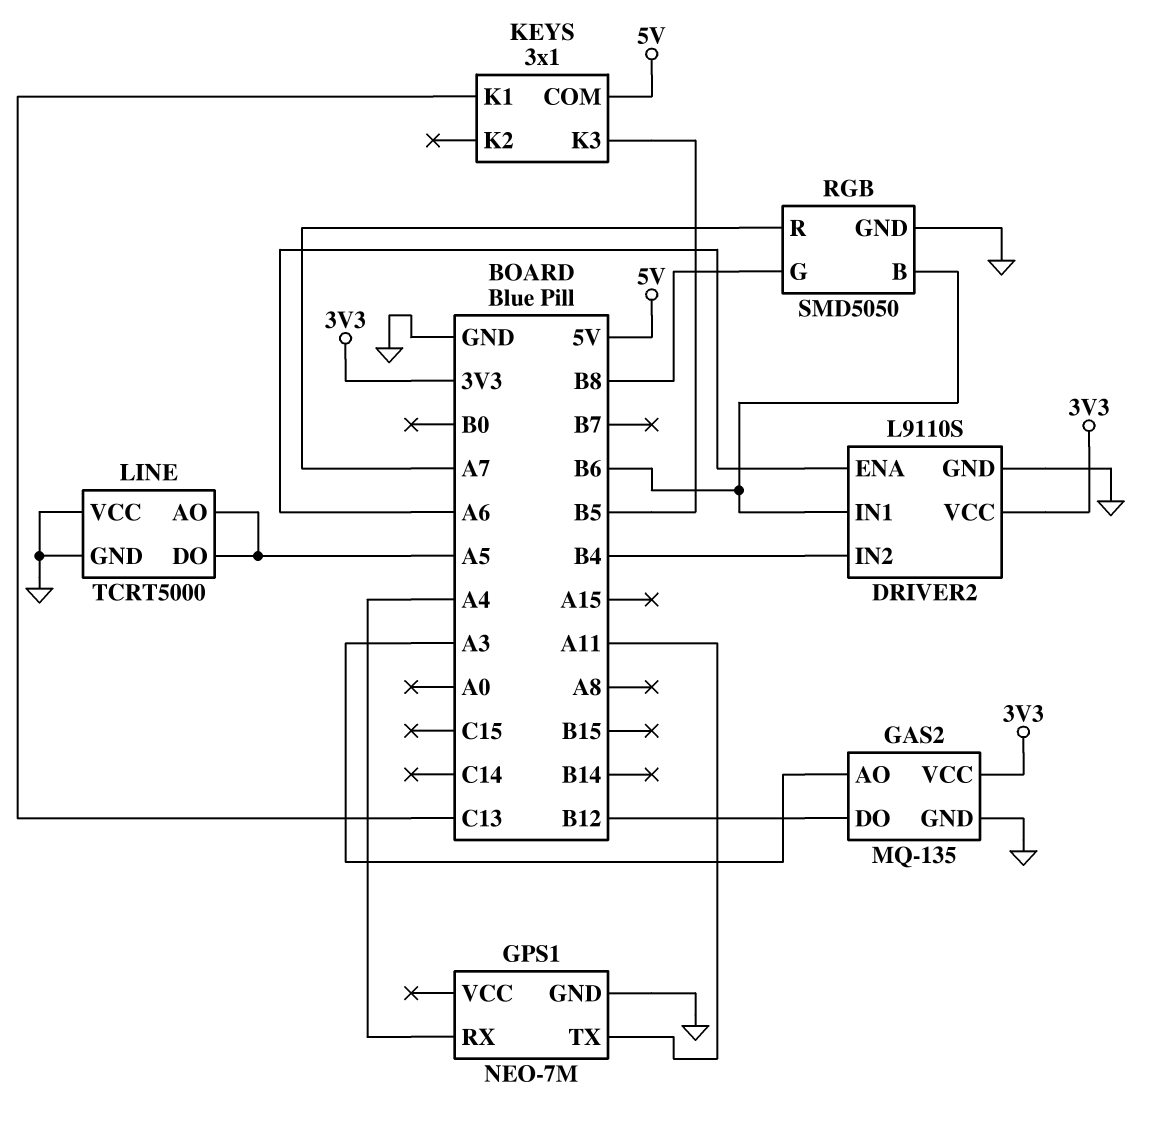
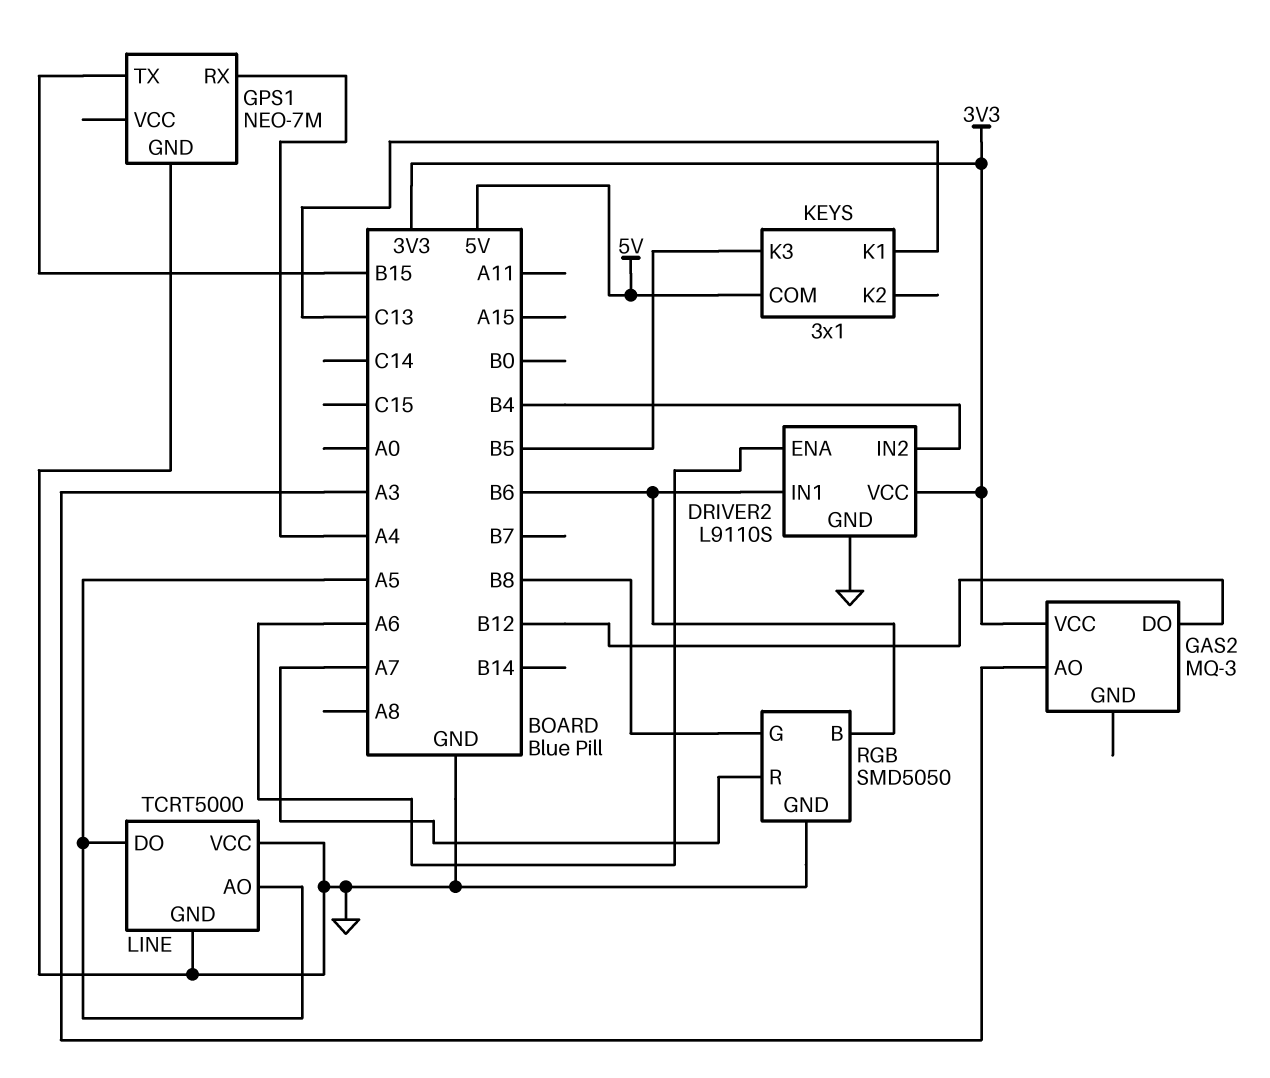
GAS2: MQ-135 -> MQ-3
GAS2 pin GND: GND -> none
GPS1 pin TX: A11 -> B15

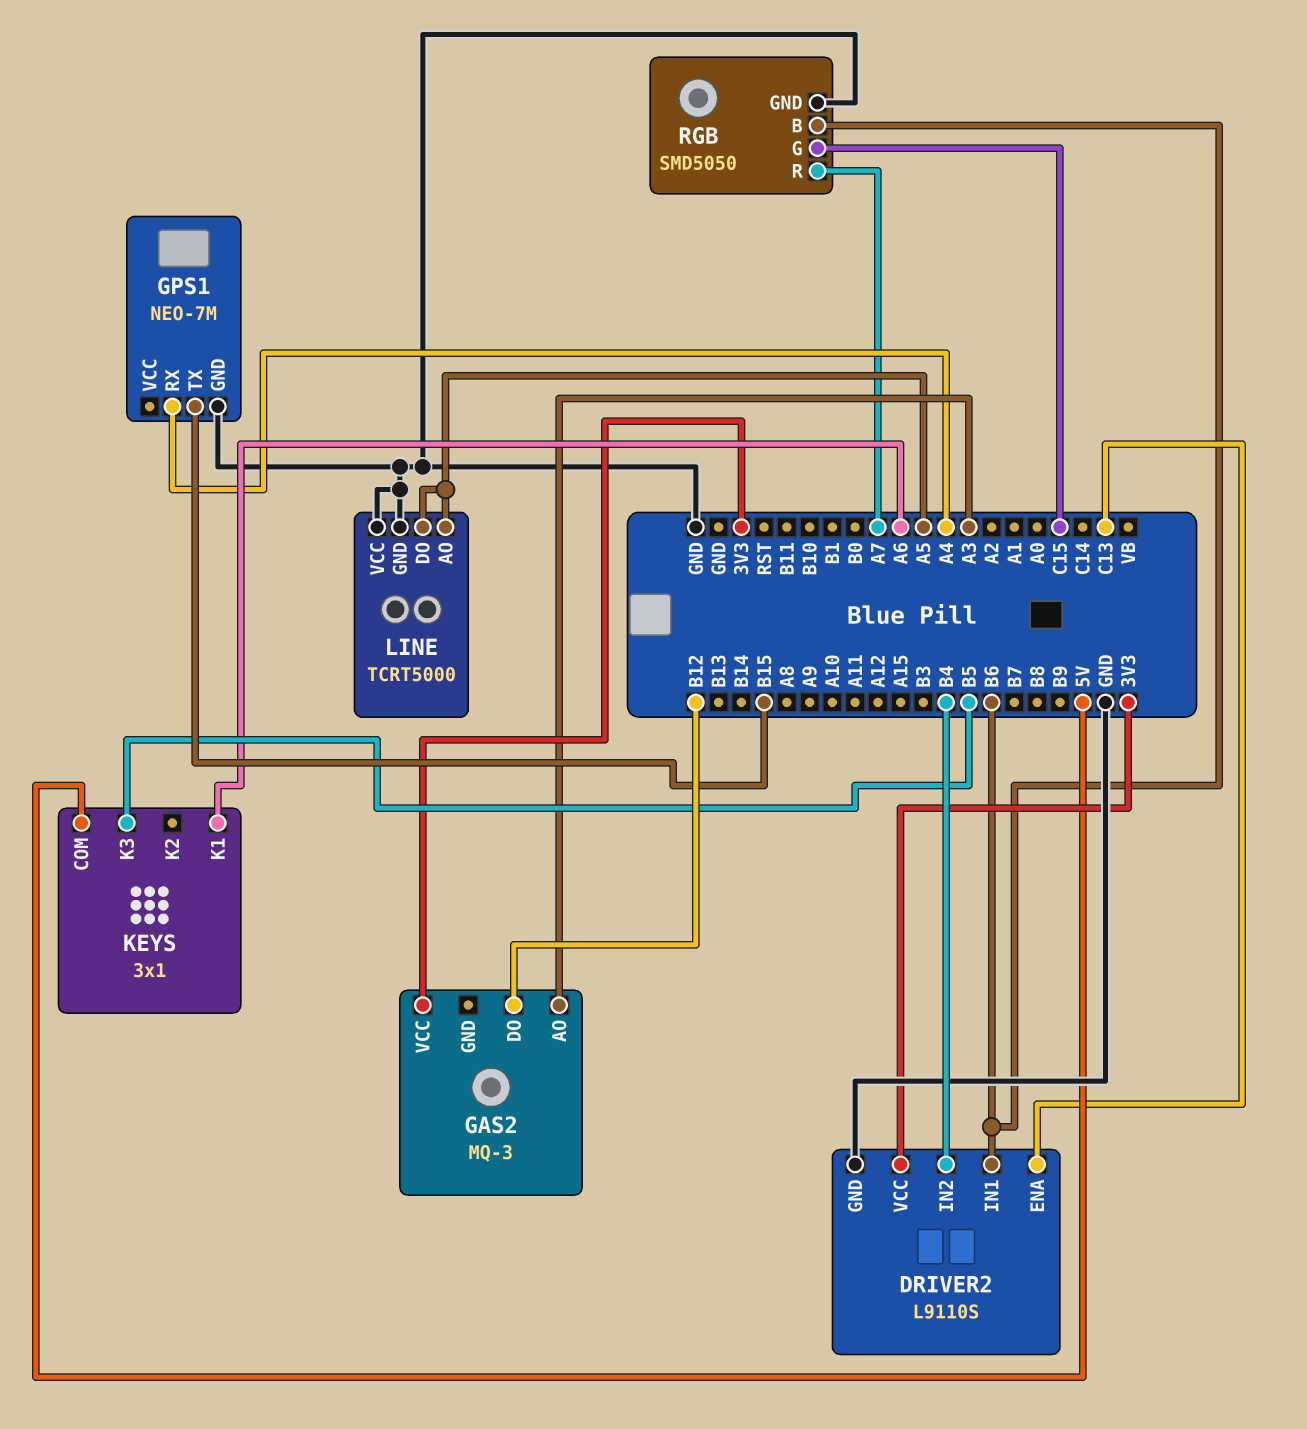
DRIVER2 pin ENA: A6 -> C13
KEYS pin K1: C13 -> A6
RGB pin G: B8 -> C15

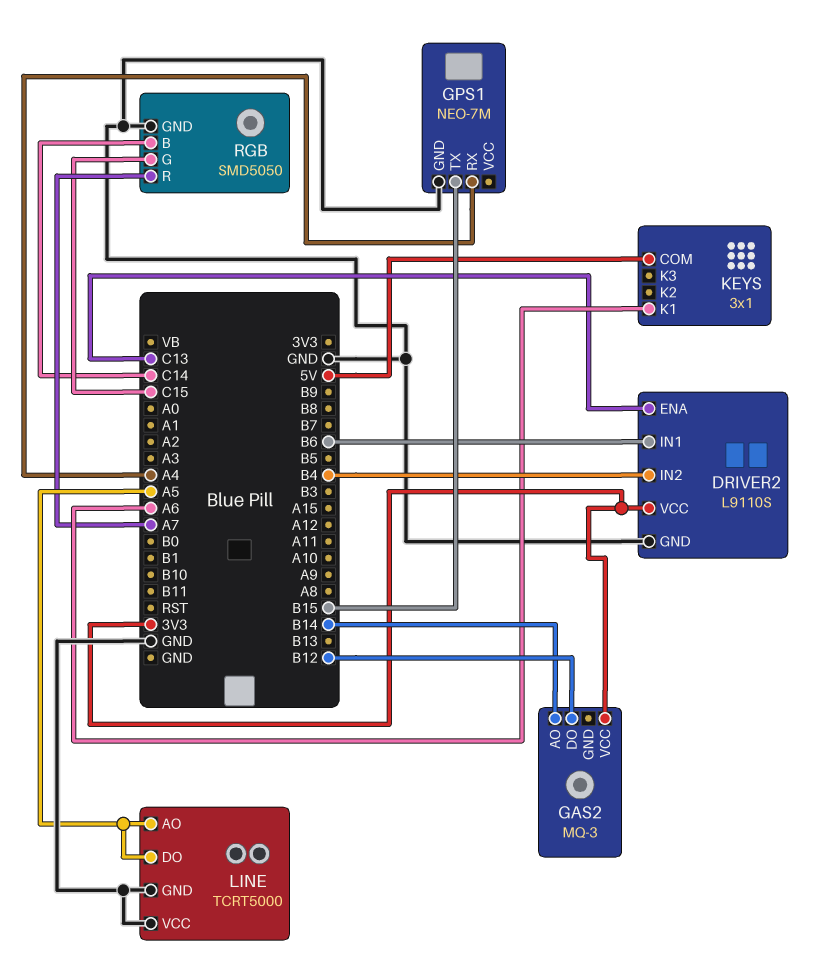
GAS2 pin AO: A3 -> B14
KEYS pin K3: B5 -> none
RGB pin B: B6 -> C14

